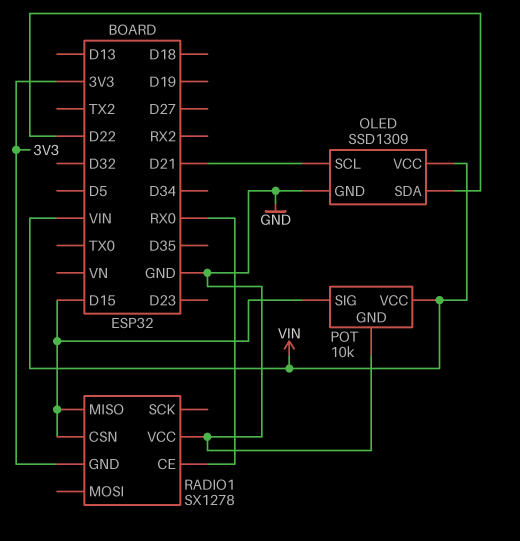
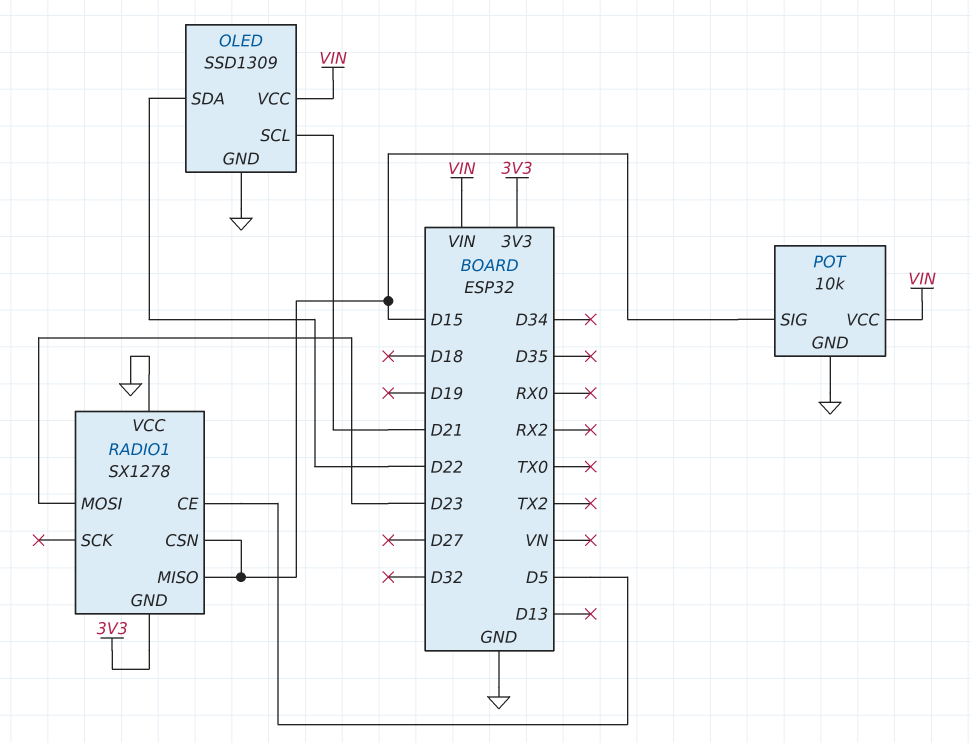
RADIO1 pin CE: RX0 -> D5
RADIO1 pin MOSI: none -> D23

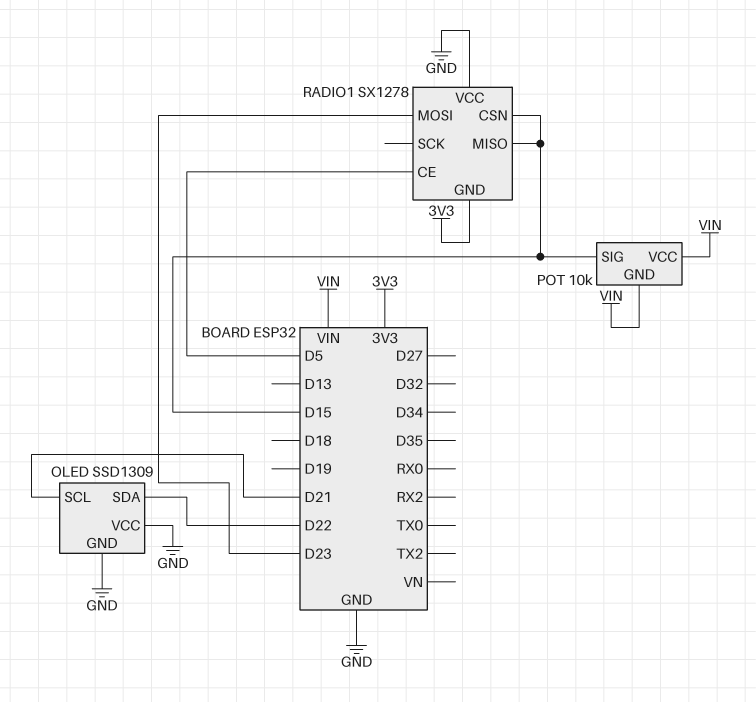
OLED pin VCC: VIN -> GND
POT pin GND: GND -> VIN

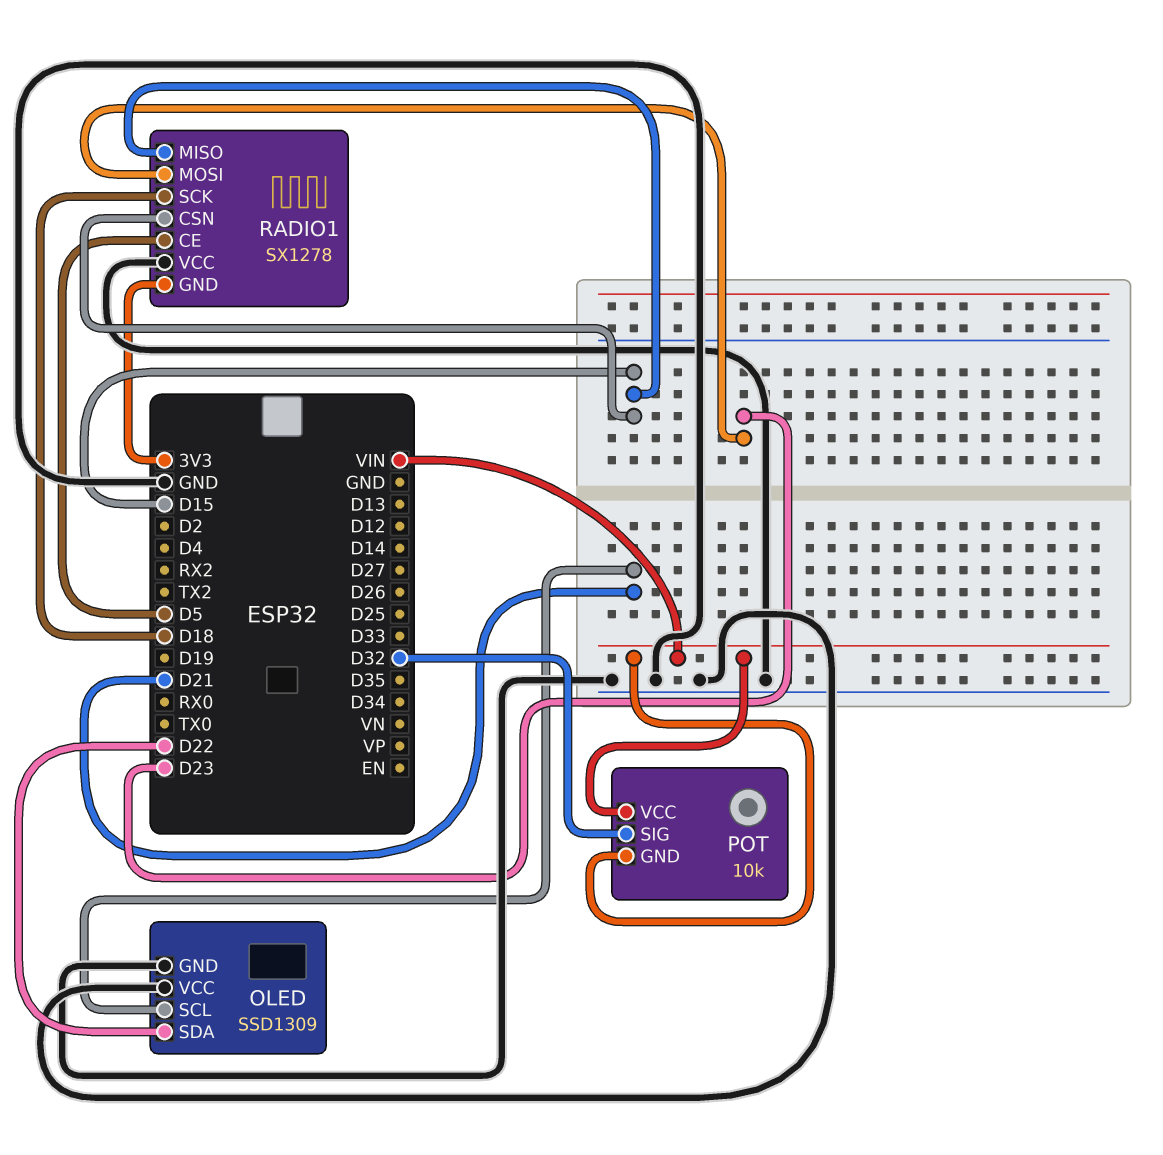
POT pin SIG: D15 -> D32
RADIO1 pin SCK: none -> D18

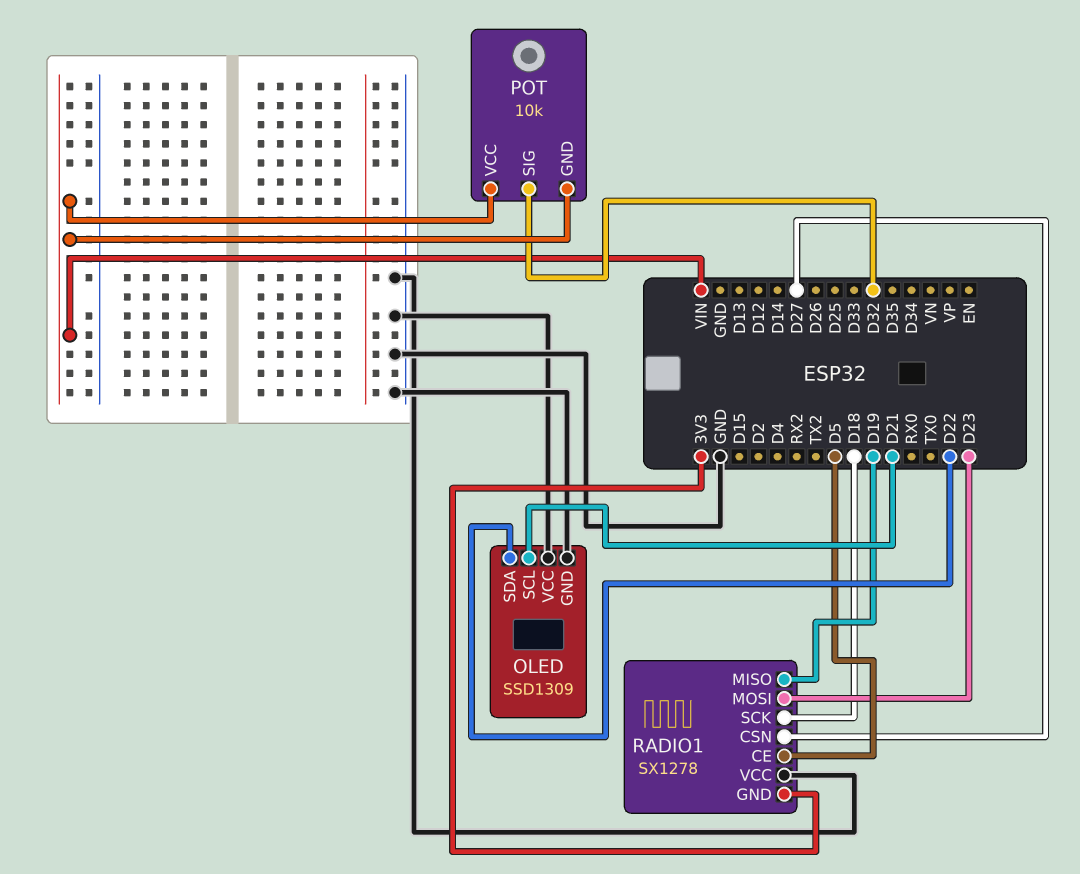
RADIO1 pin CSN: D15 -> D27
RADIO1 pin MISO: D15 -> D19

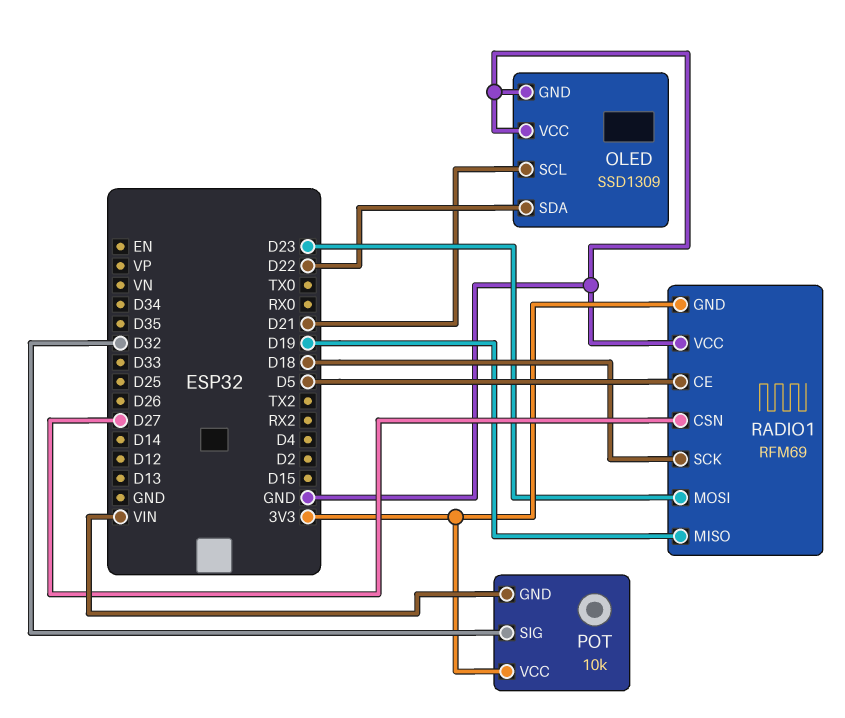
POT pin VCC: VIN -> 3V3
RADIO1: SX1278 -> RFM69

